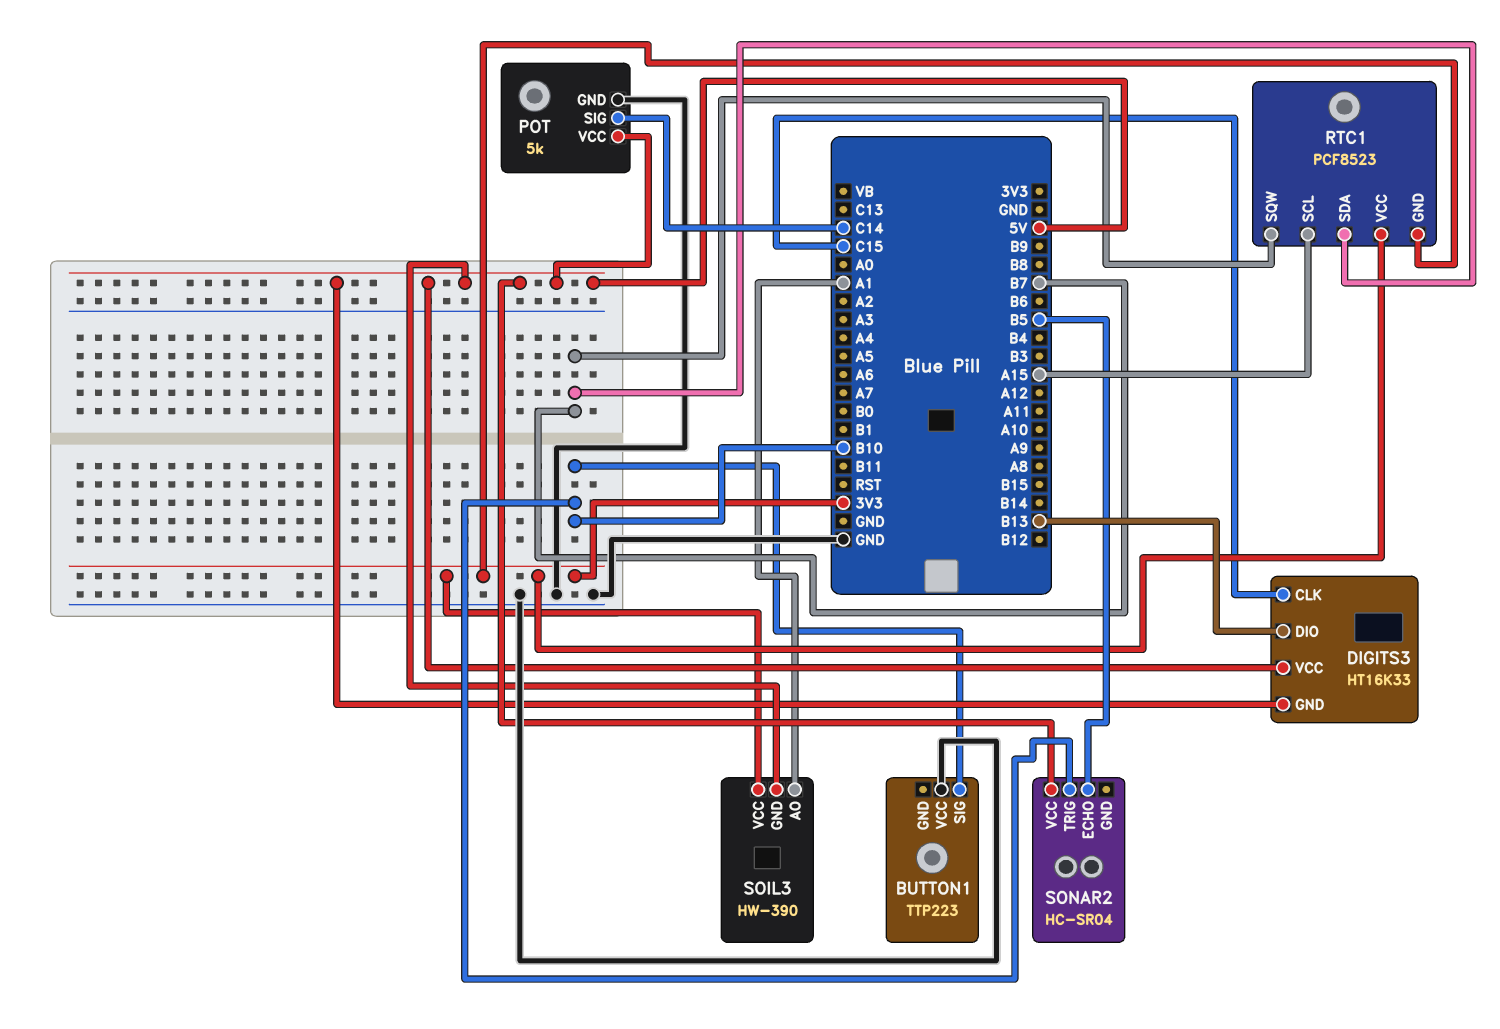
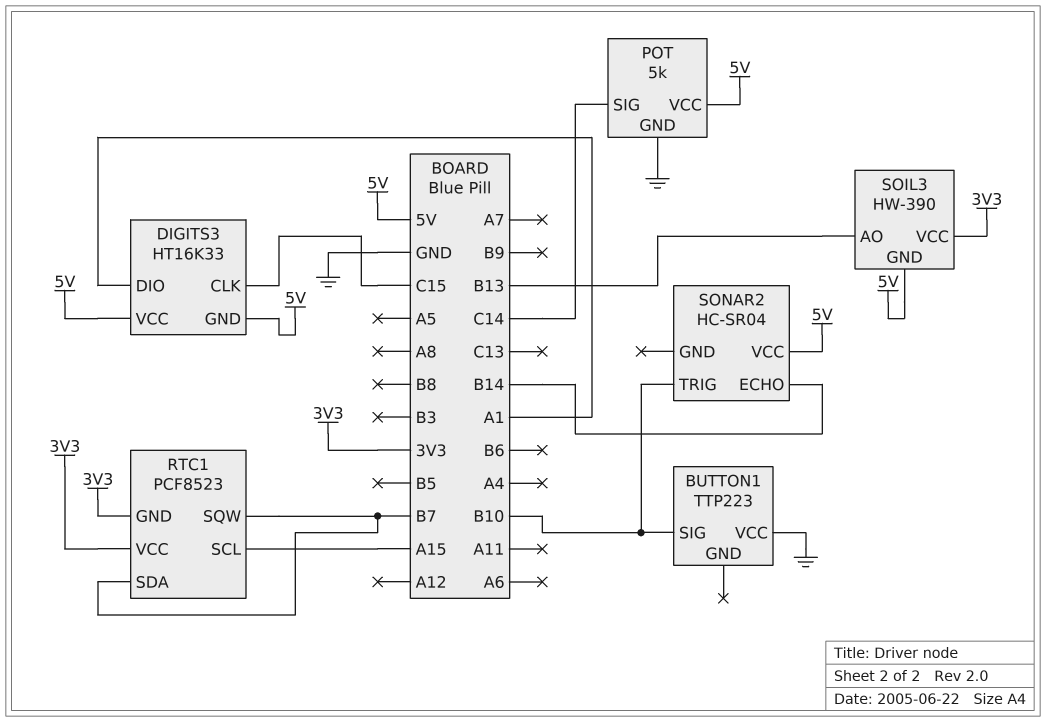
DIGITS3 pin DIO: B13 -> A1
SOIL3 pin AO: A1 -> B13
SONAR2 pin ECHO: B5 -> B14

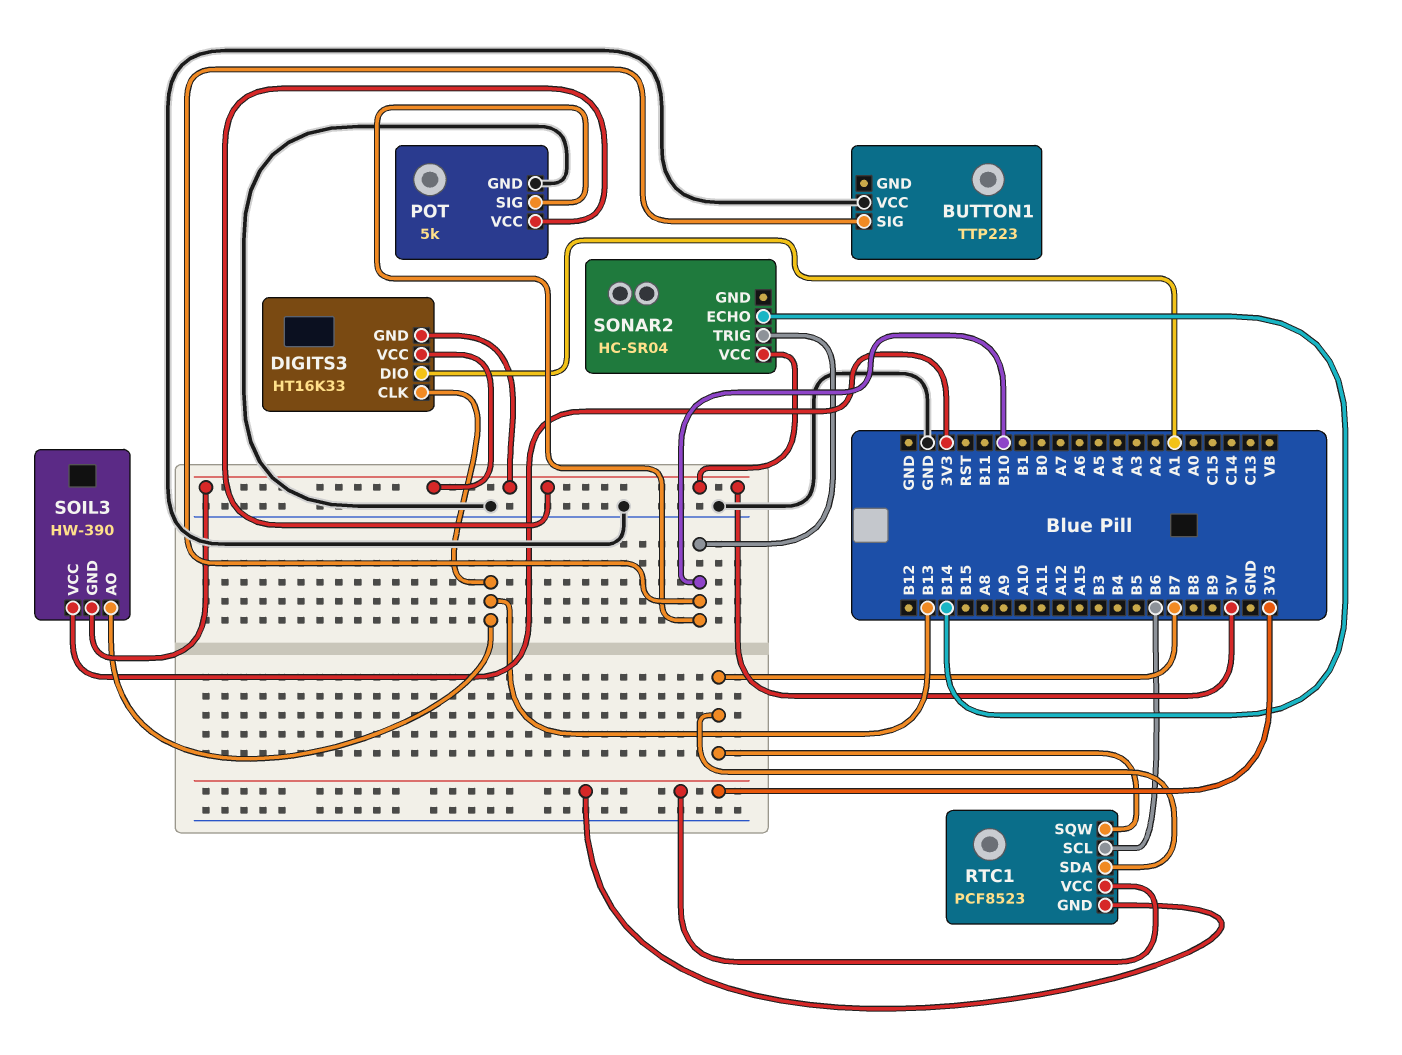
DIGITS3 pin CLK: C15 -> B13
POT pin SIG: C14 -> B10
RTC1 pin SCL: A15 -> B6

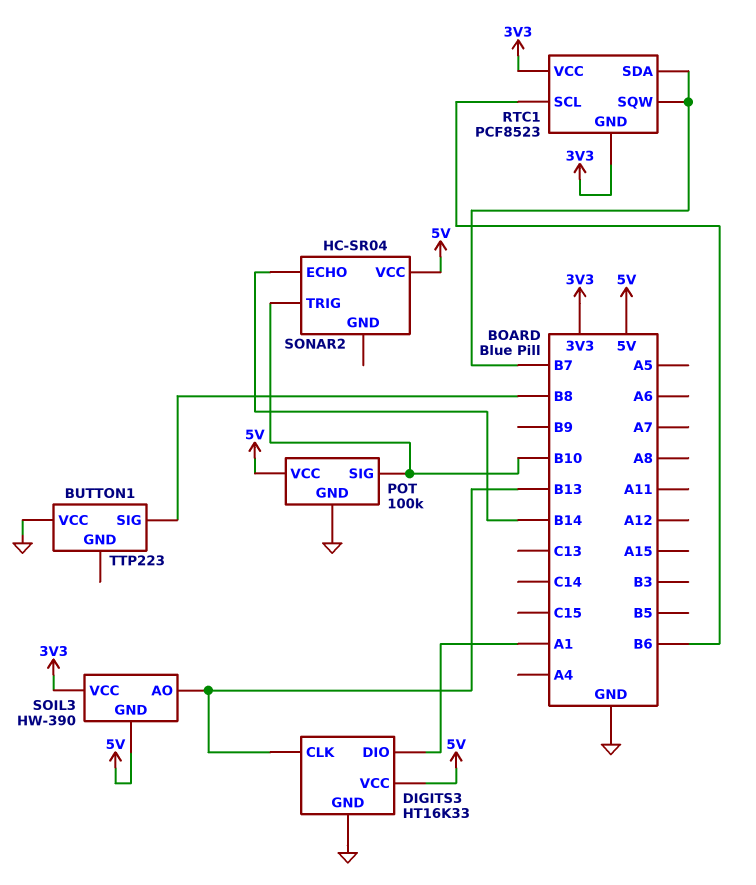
BUTTON1 pin SIG: B10 -> B8
DIGITS3 pin GND: 5V -> GND
POT: 5k -> 100k

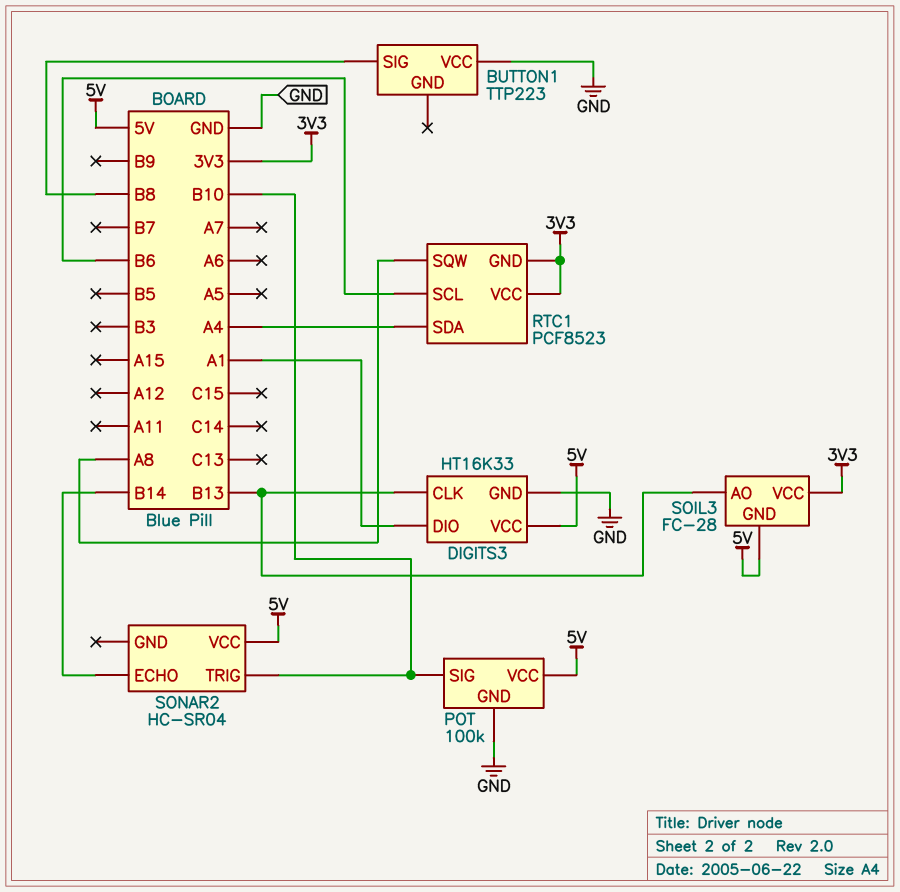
RTC1 pin SDA: B7 -> A4
RTC1 pin SQW: B7 -> A8
SOIL3: HW-390 -> FC-28

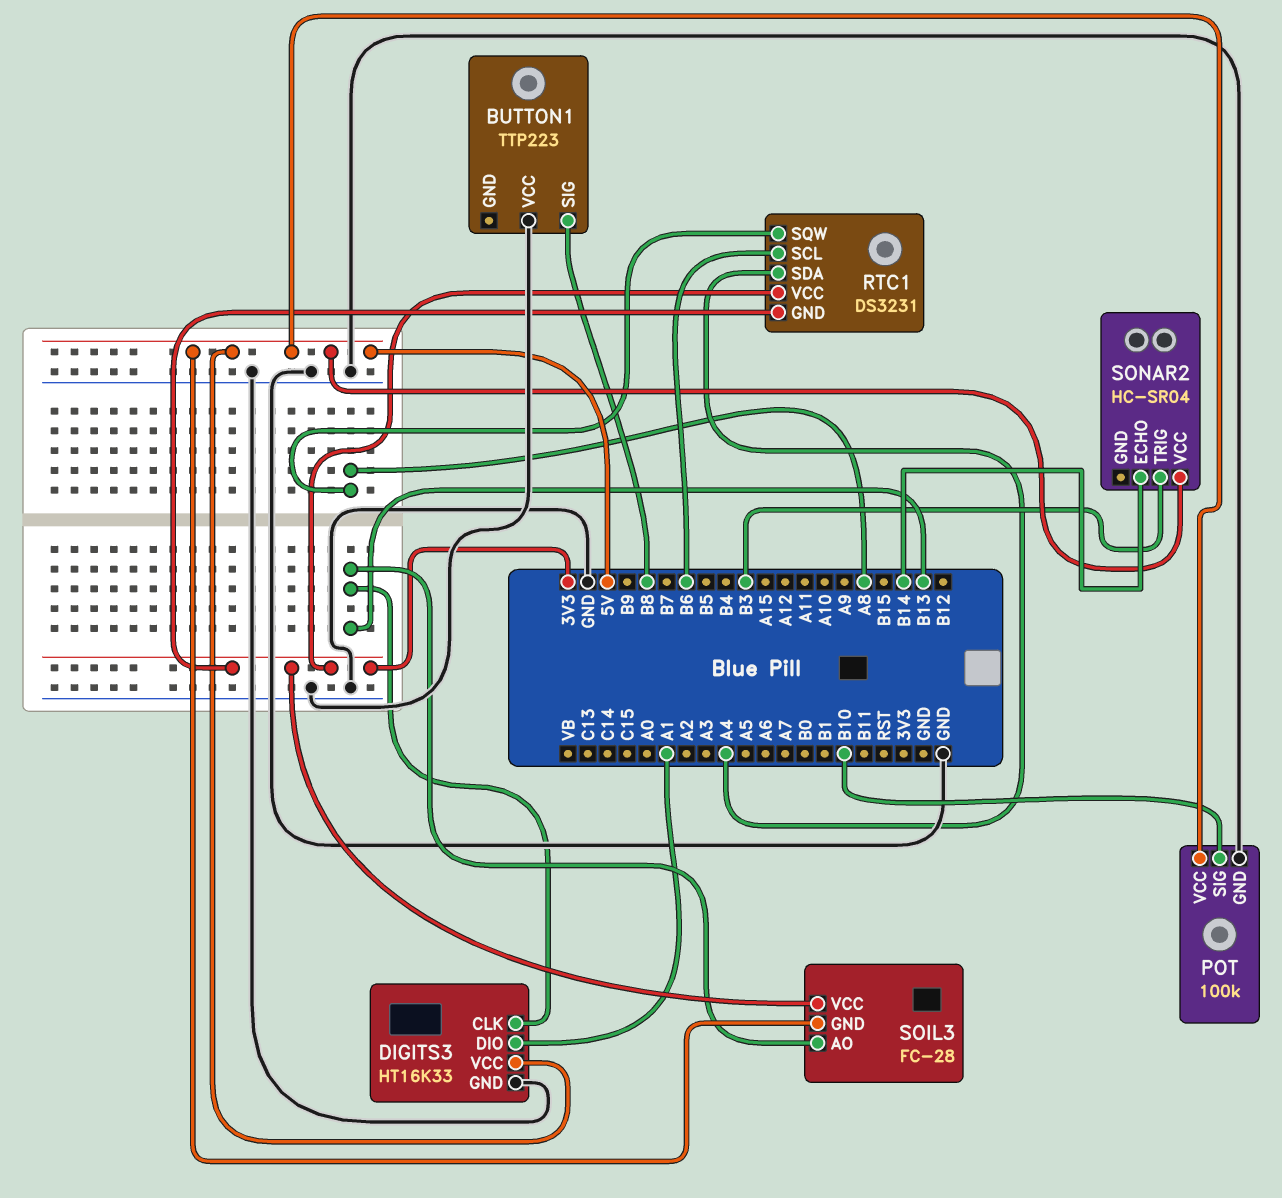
RTC1: PCF8523 -> DS3231
SONAR2 pin TRIG: B10 -> B3

